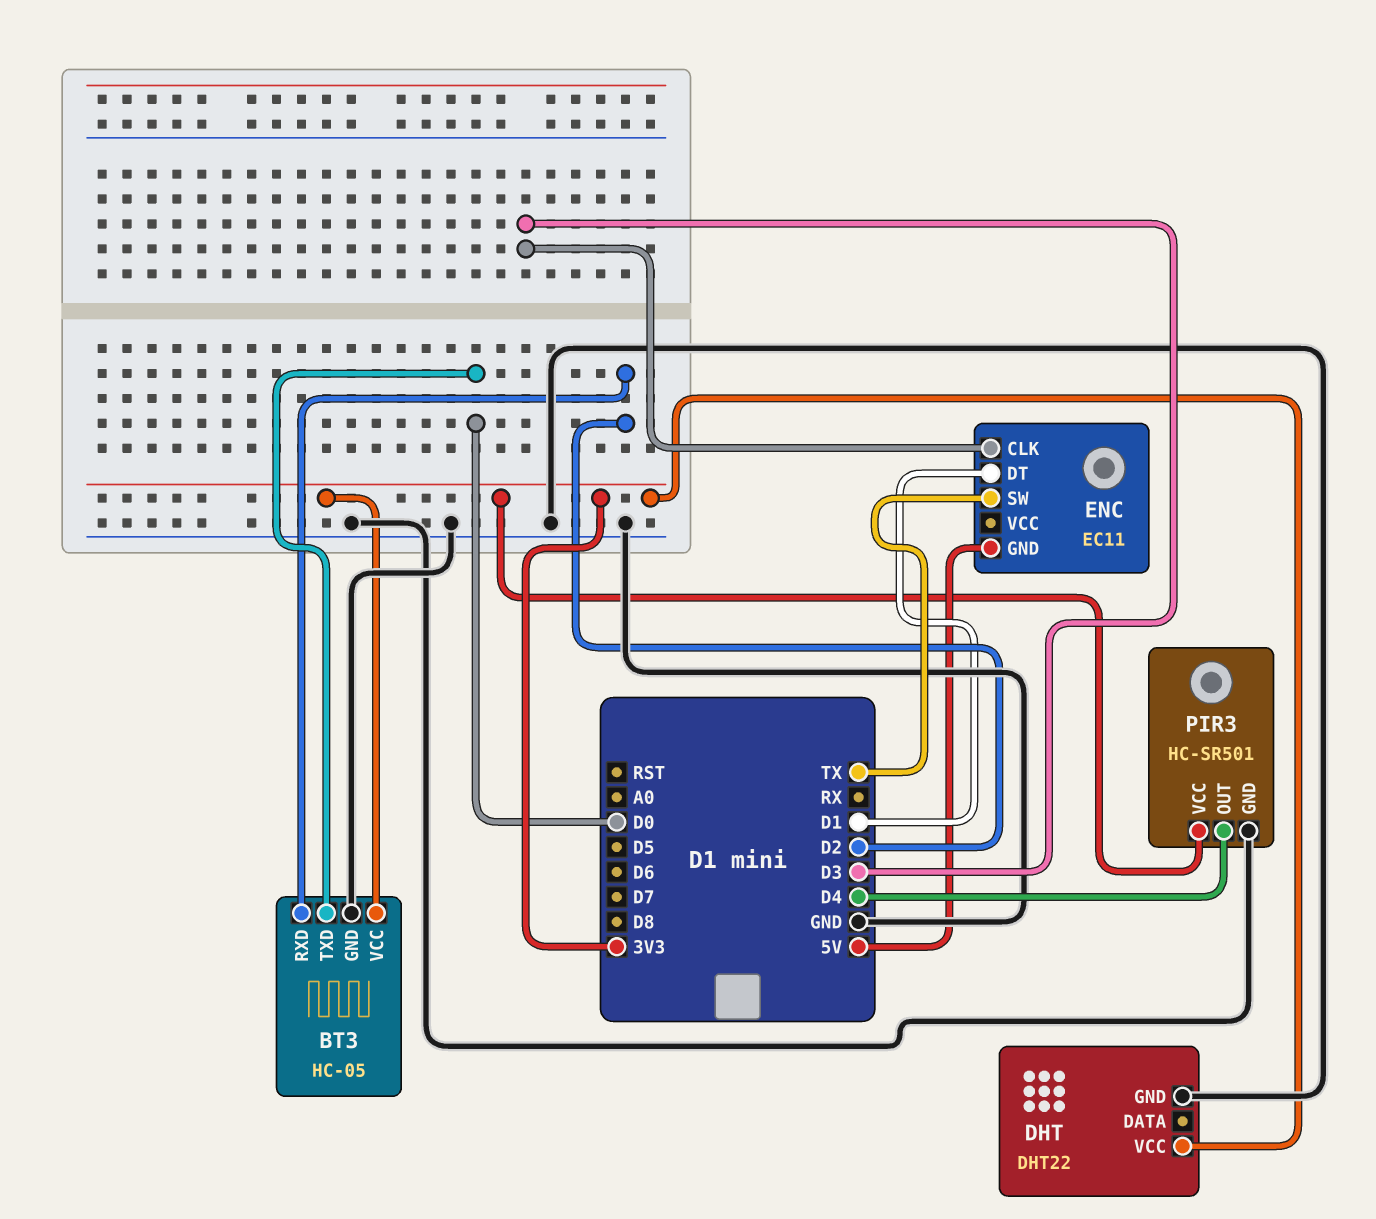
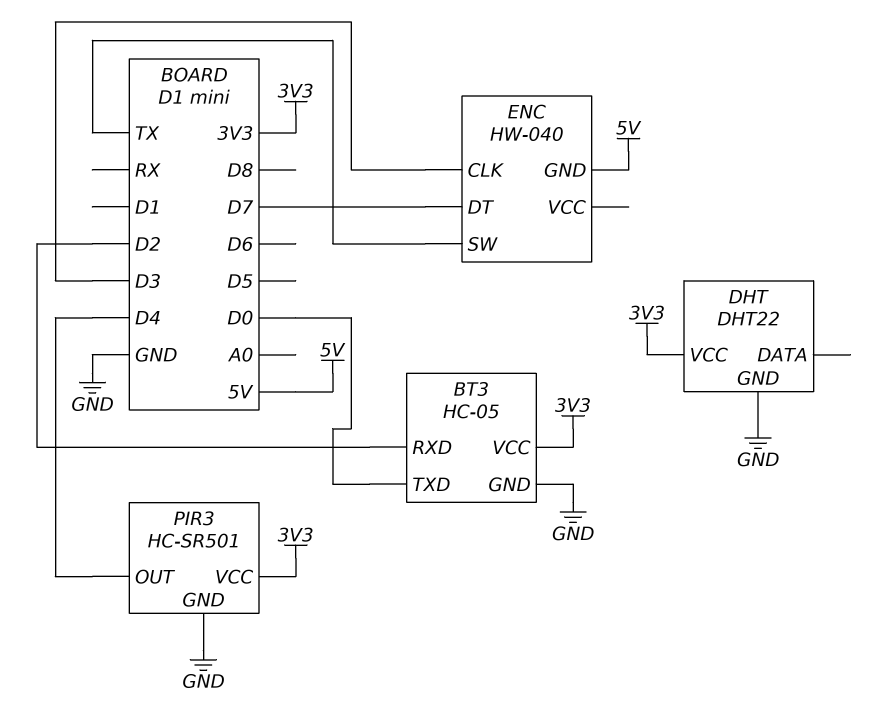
ENC: EC11 -> HW-040
ENC pin DT: D1 -> D7

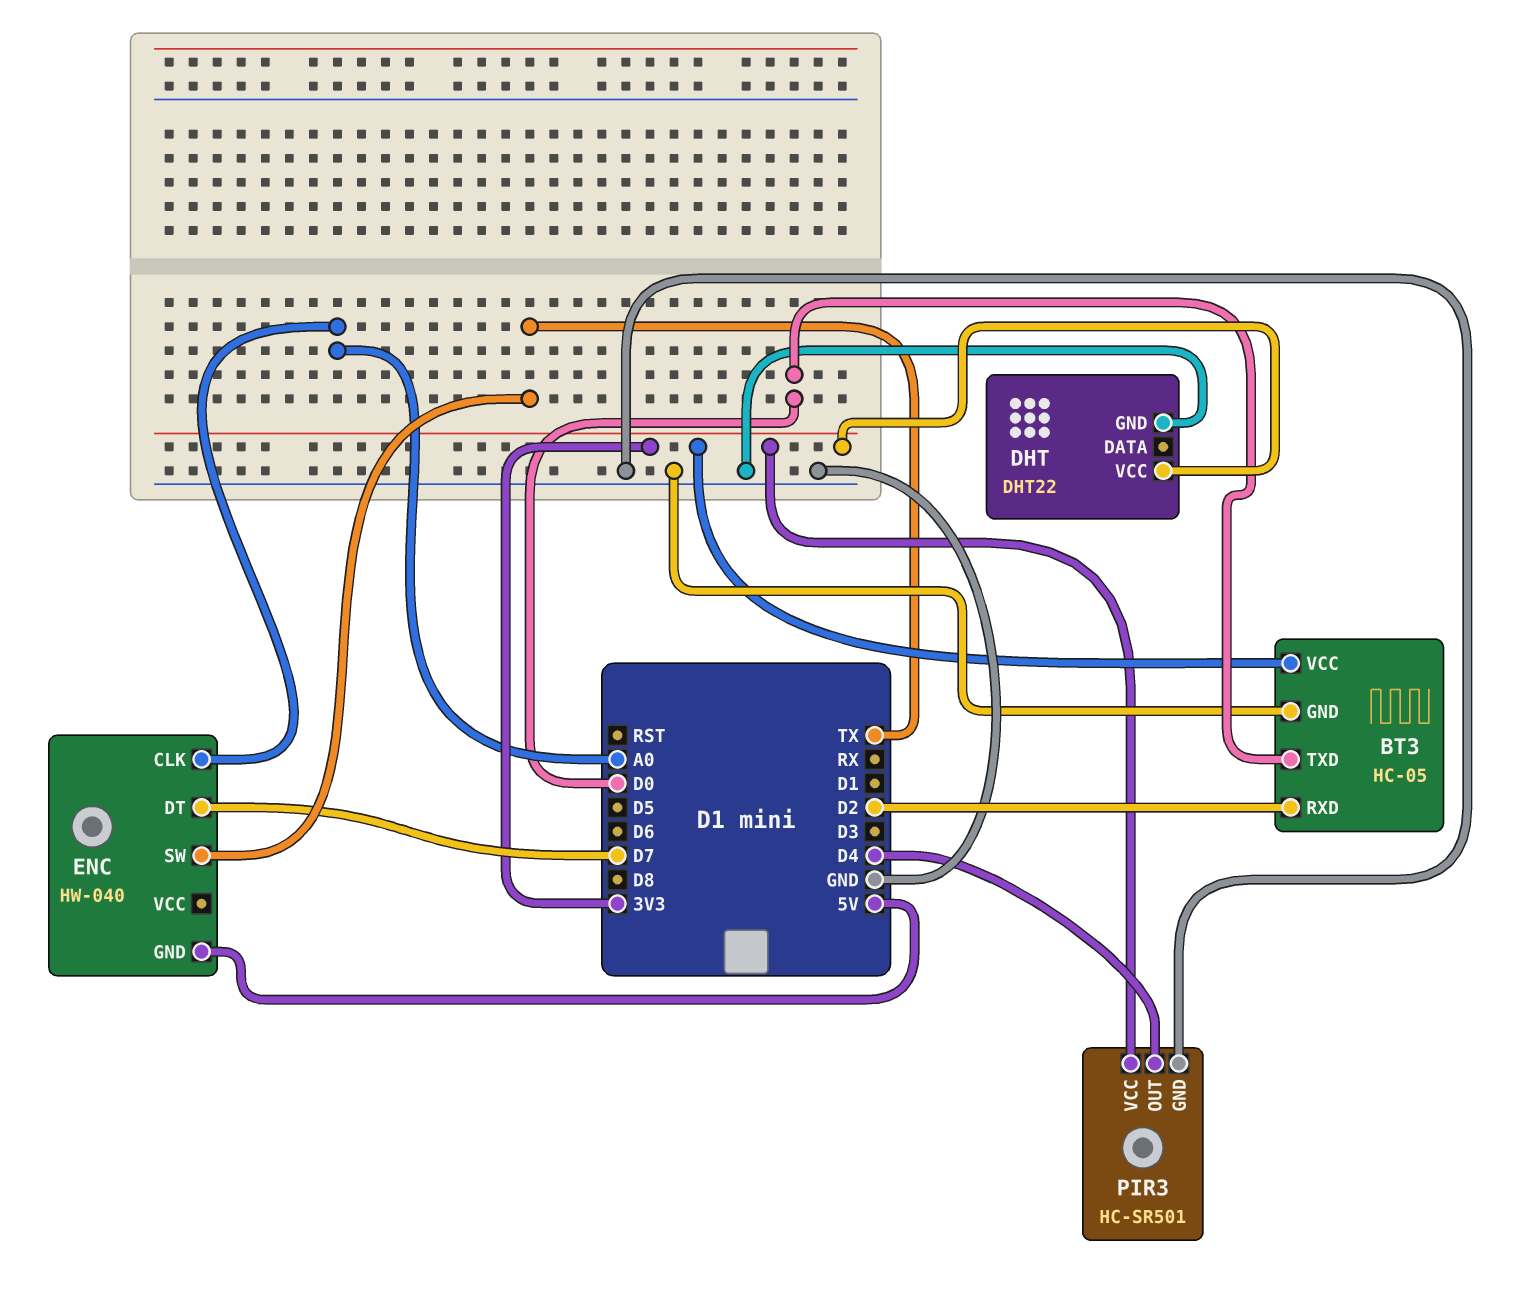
ENC pin CLK: D3 -> A0

